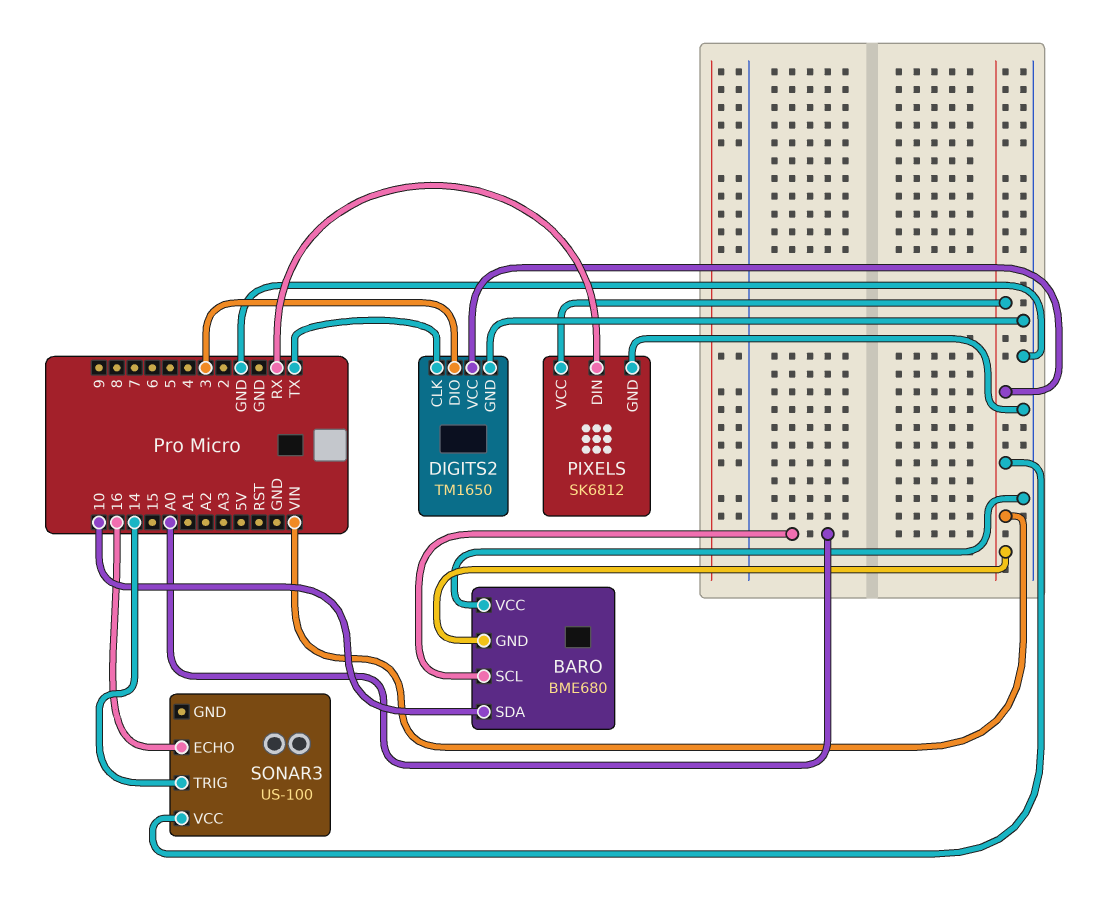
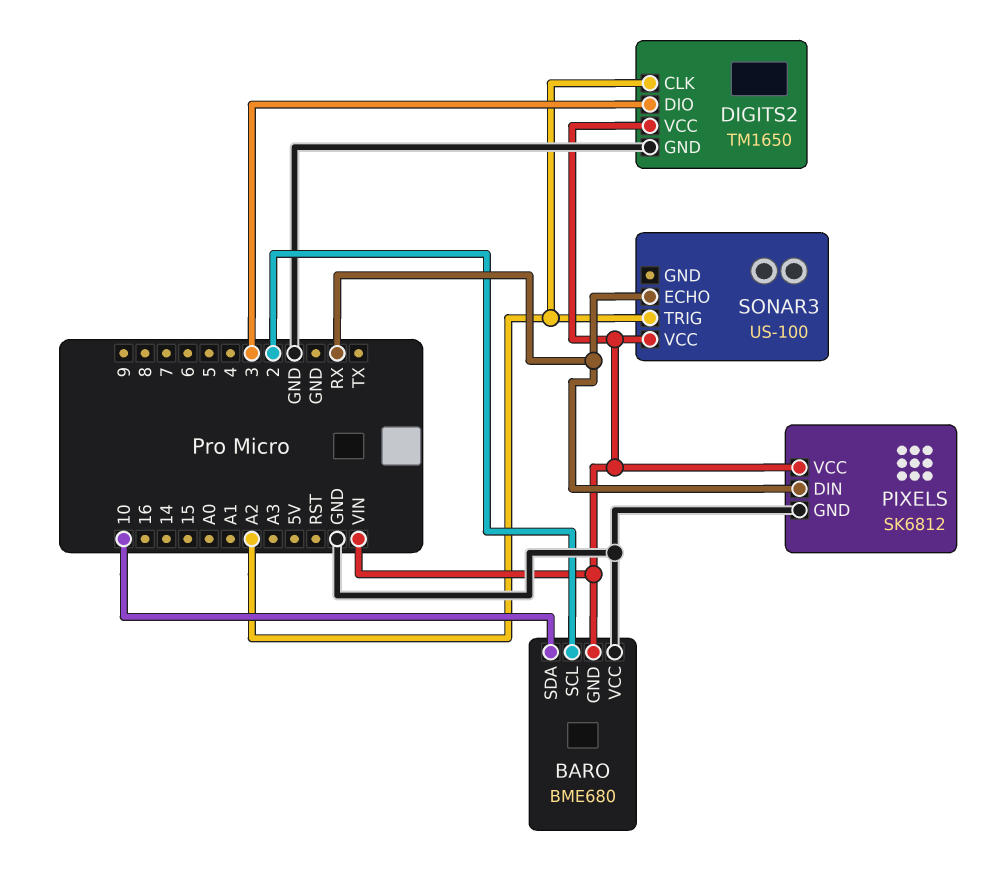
BARO pin SCL: A0 -> 2
DIGITS2 pin CLK: TX -> A2
SONAR3 pin ECHO: 16 -> RX
SONAR3 pin TRIG: 14 -> A2

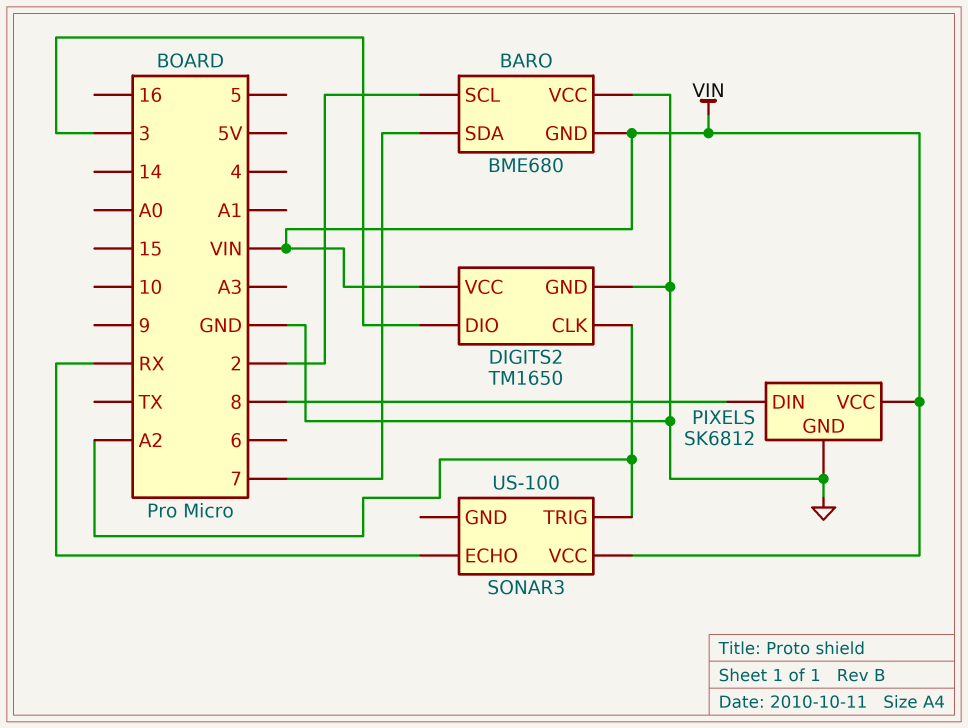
BARO pin SDA: 10 -> 7
PIXELS pin DIN: RX -> 8

